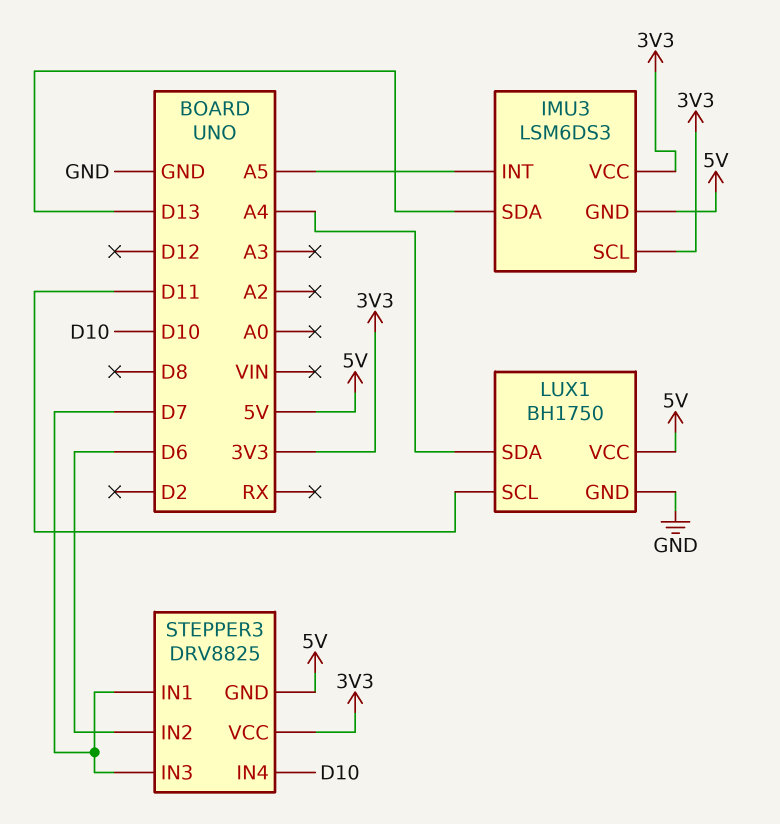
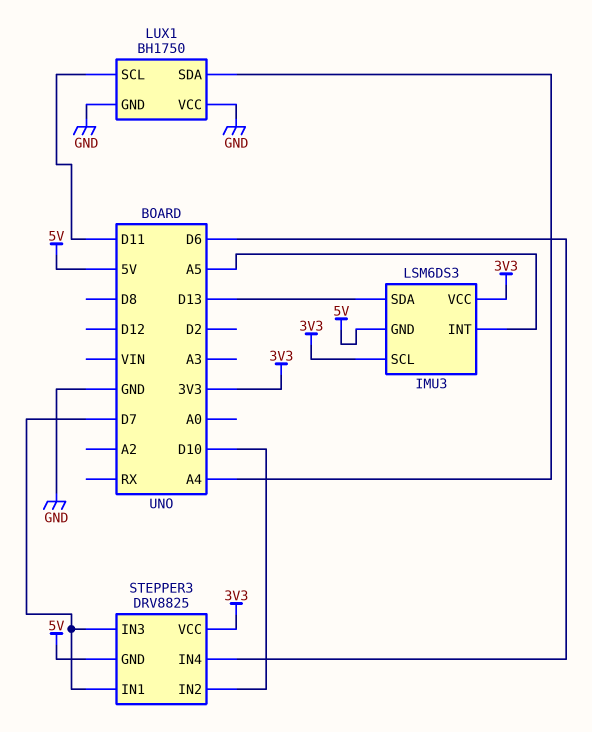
LUX1 pin VCC: 5V -> GND
STEPPER3 pin IN2: D6 -> D10
STEPPER3 pin IN4: D10 -> D6

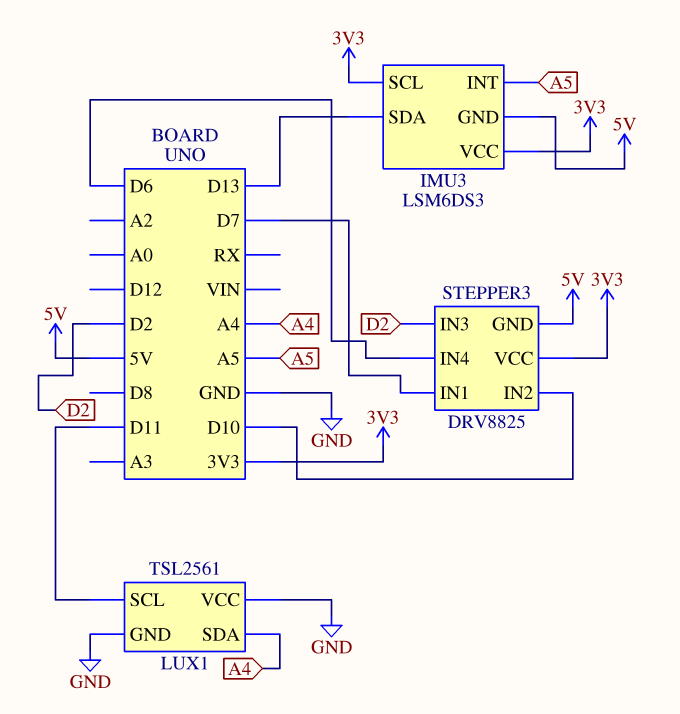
LUX1: BH1750 -> TSL2561
STEPPER3 pin IN3: D7 -> D2

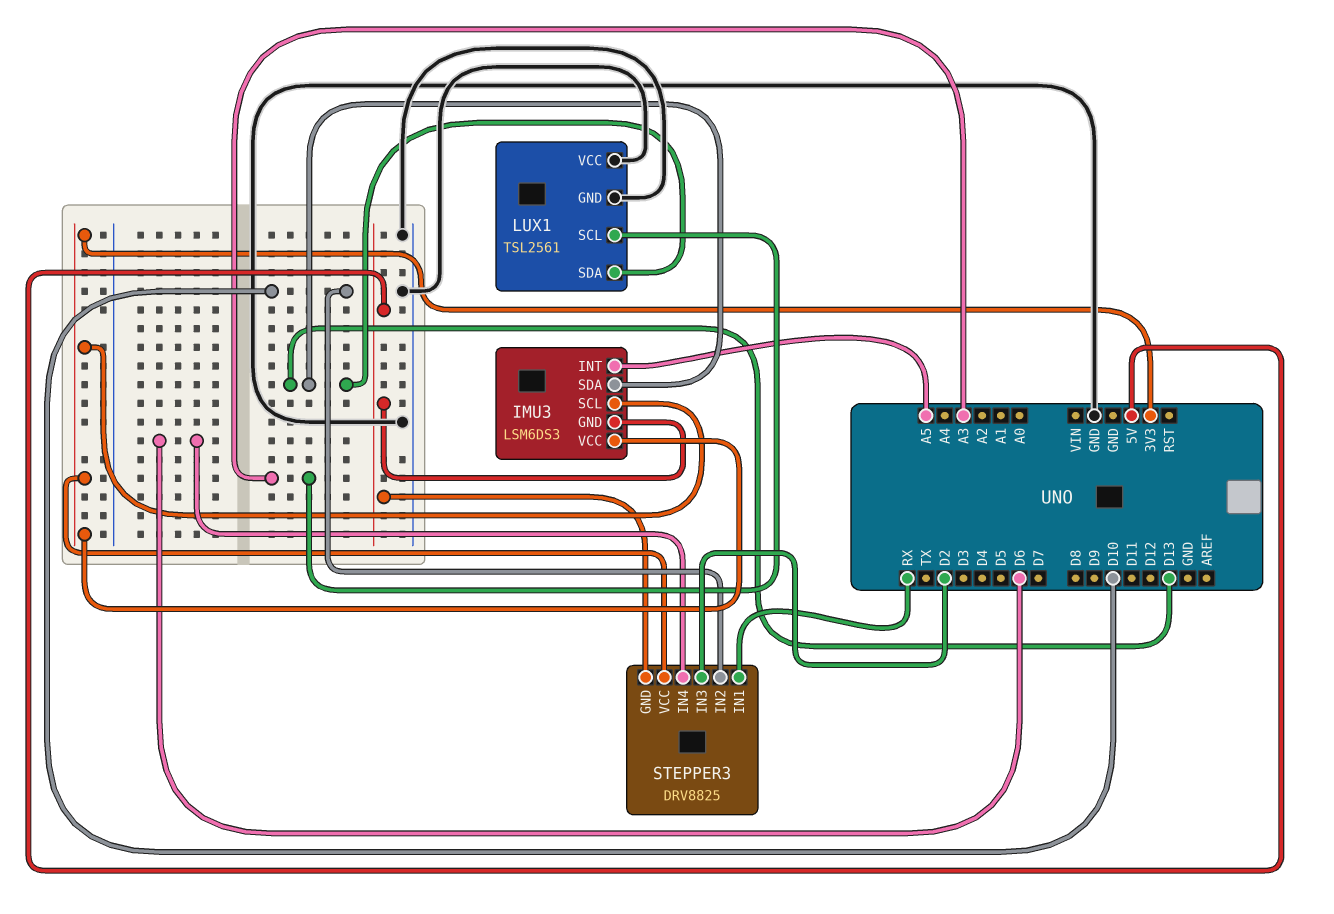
LUX1 pin SCL: D11 -> A3
LUX1 pin SDA: A4 -> D13
STEPPER3 pin IN1: D7 -> RX

